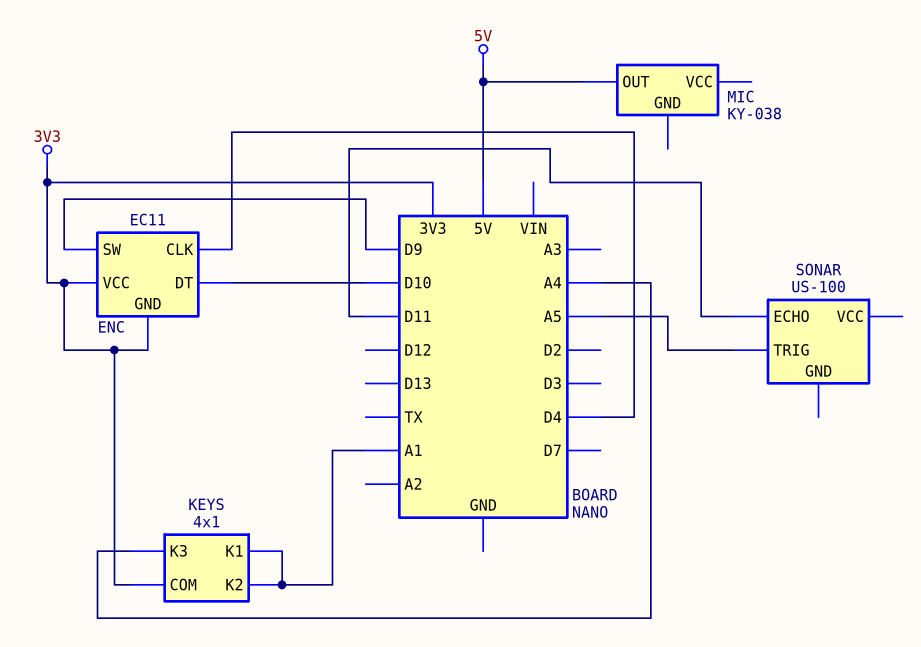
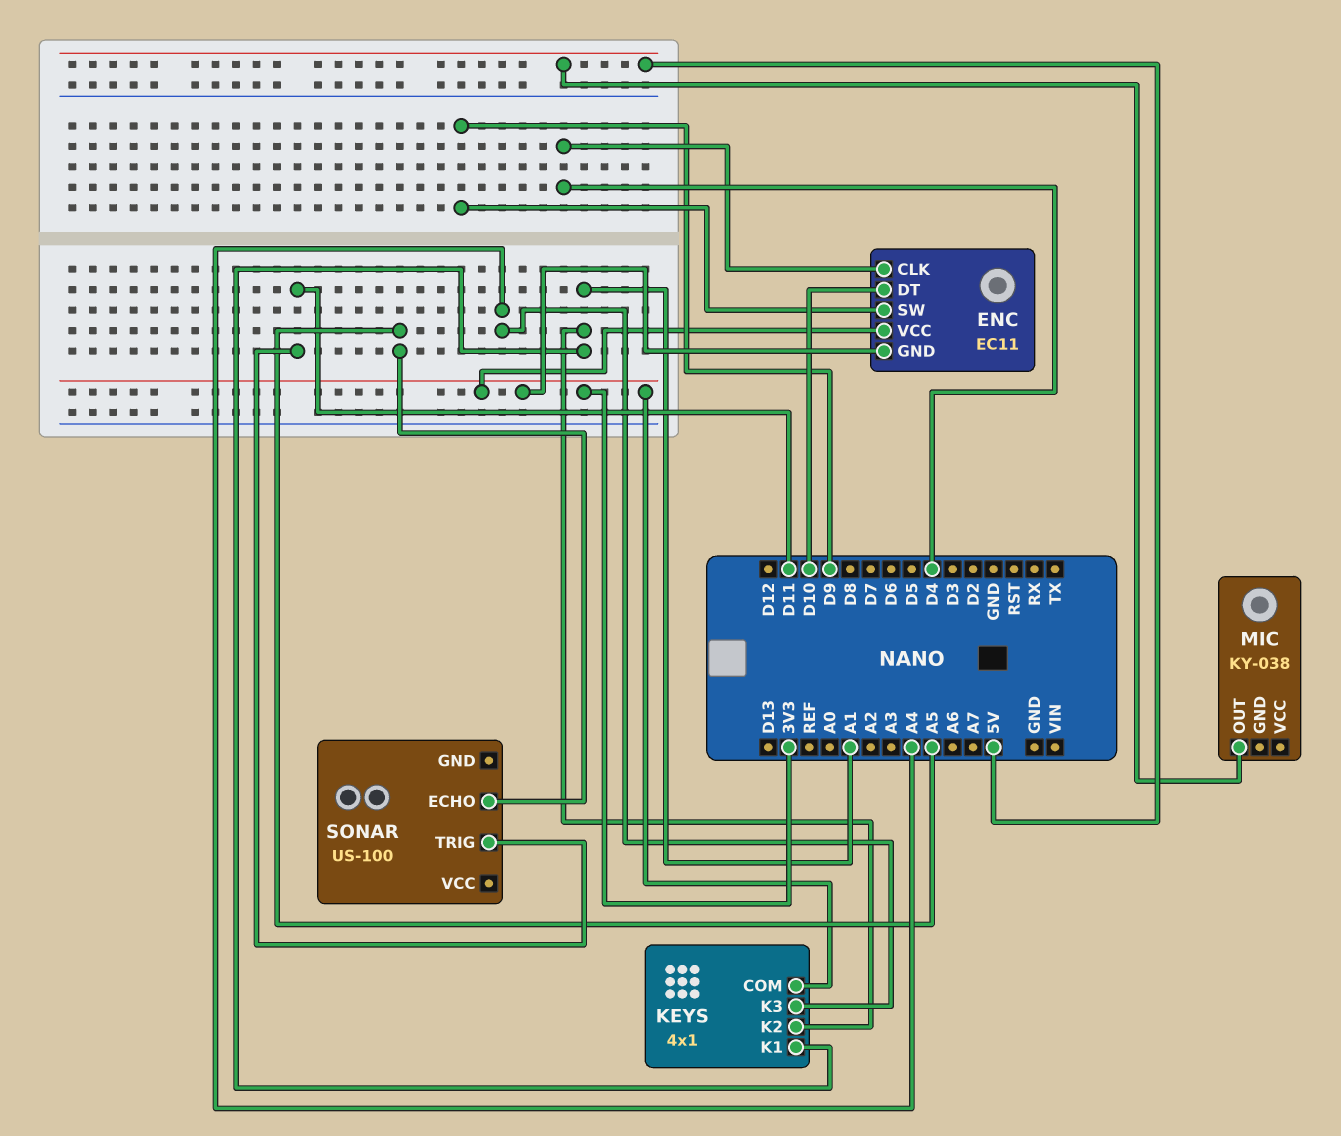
SONAR pin ECHO: D11 -> A5
SONAR pin TRIG: A5 -> D11

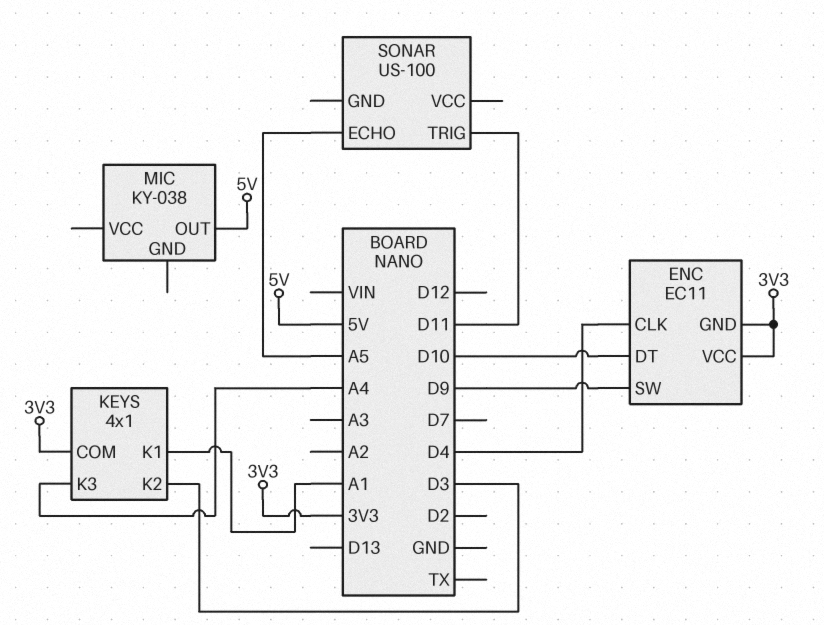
KEYS pin K2: A1 -> D3

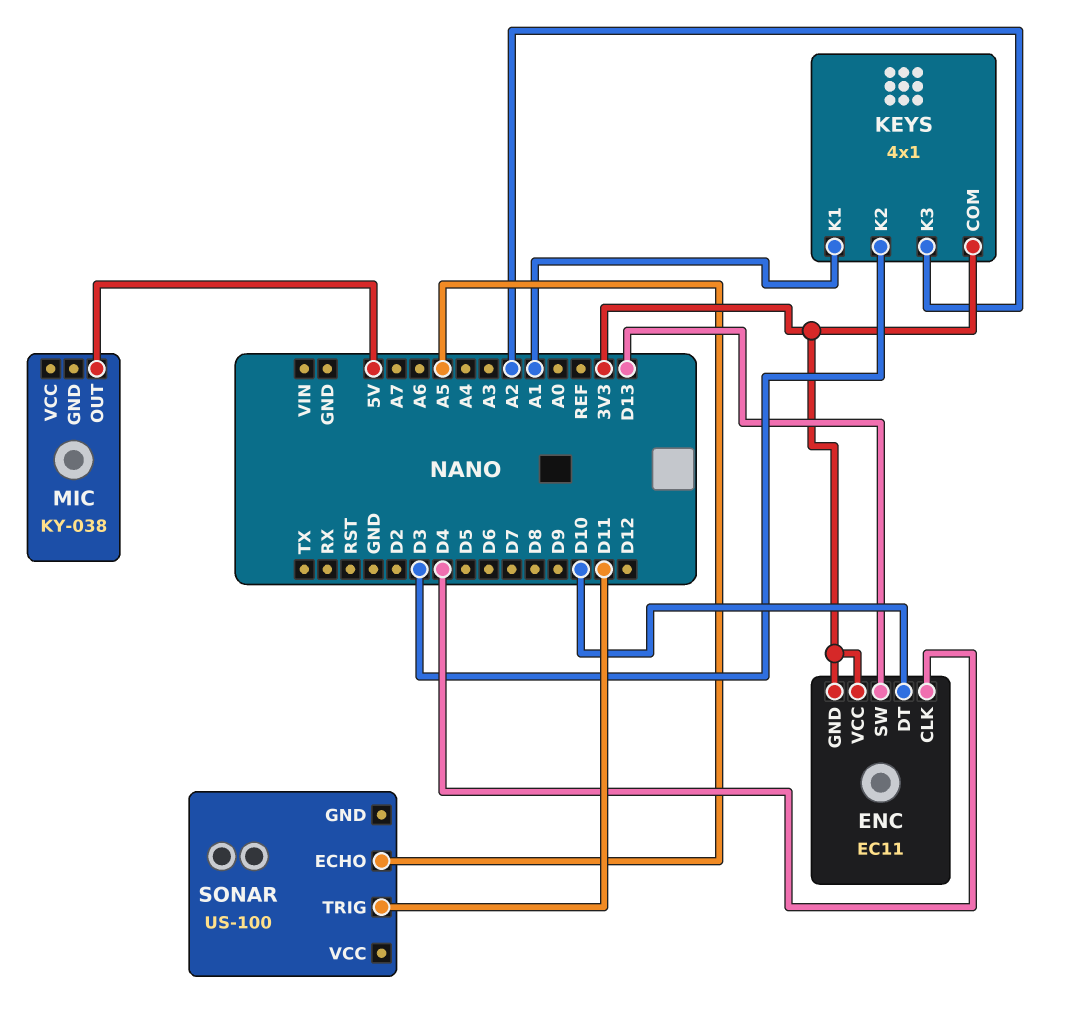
ENC pin SW: D9 -> D13
KEYS pin K3: A4 -> A2

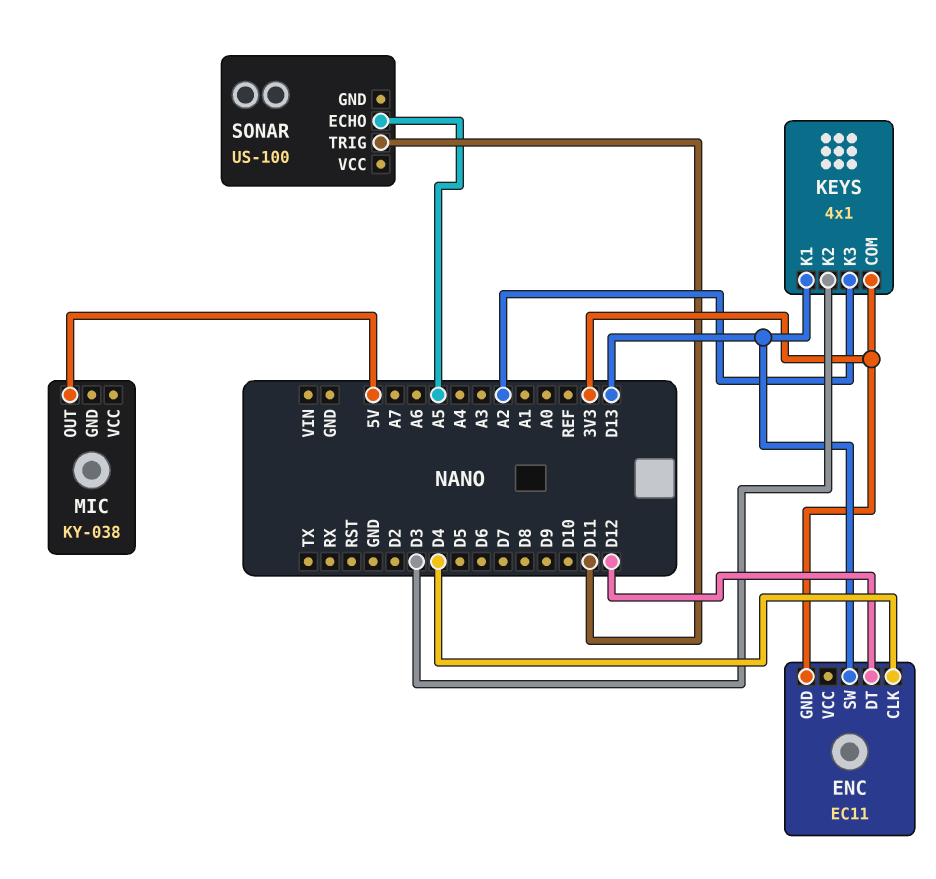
ENC pin DT: D10 -> D12
ENC pin VCC: 3V3 -> none
KEYS pin K1: A1 -> D13

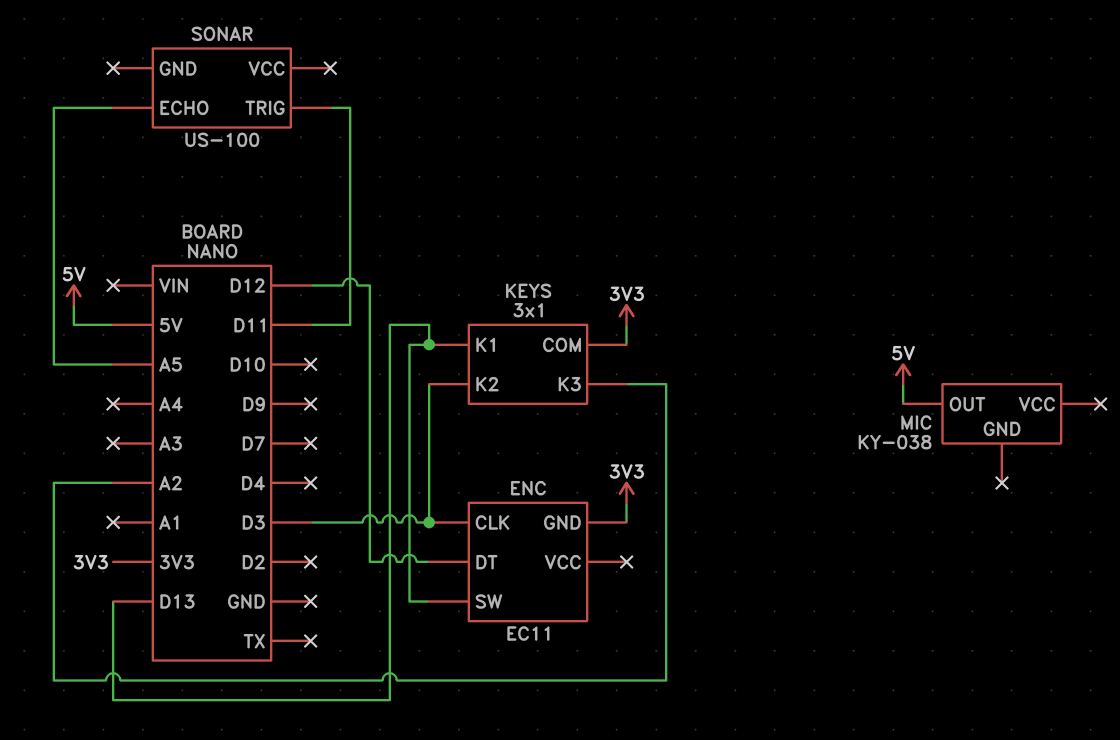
ENC pin CLK: D4 -> D3
KEYS: 4x1 -> 3x1

